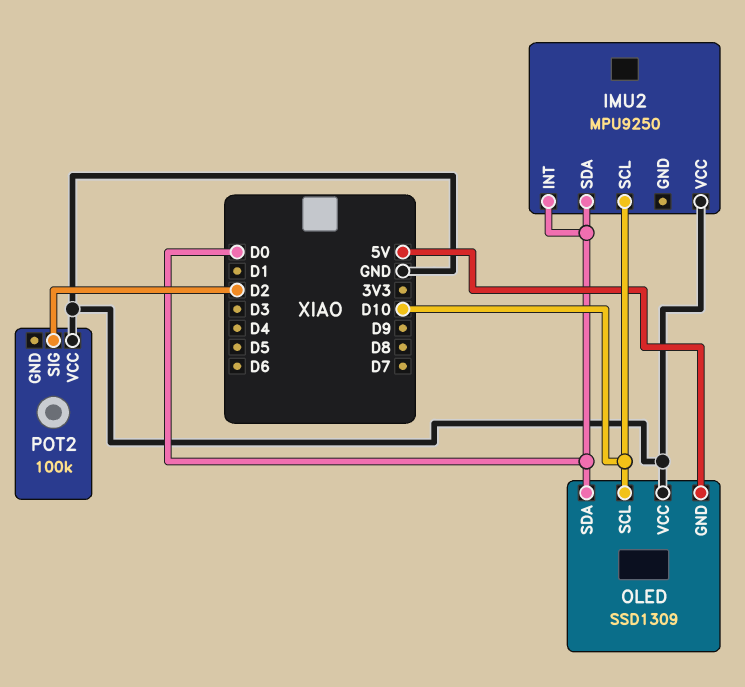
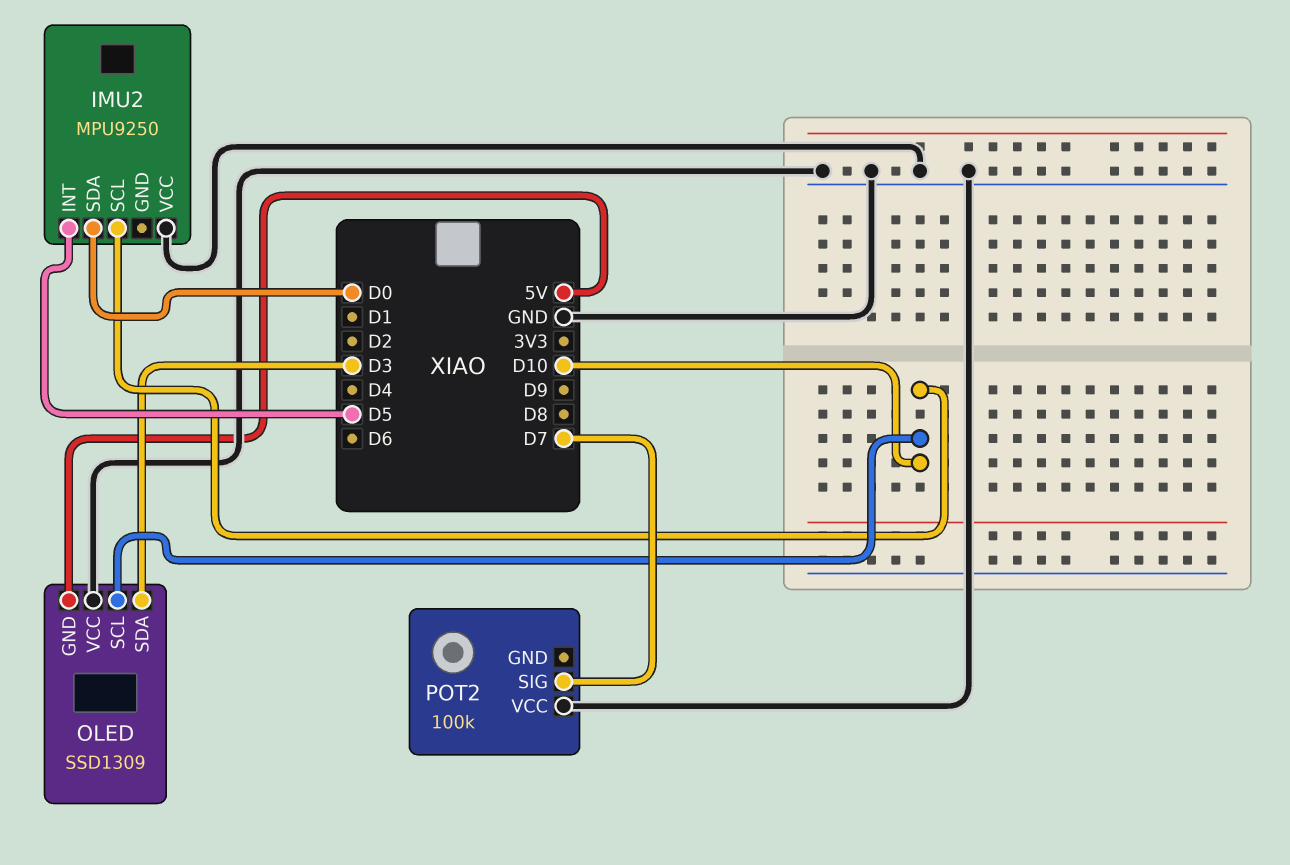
IMU2 pin INT: D0 -> D5
OLED pin SDA: D0 -> D3
POT2 pin SIG: D2 -> D7

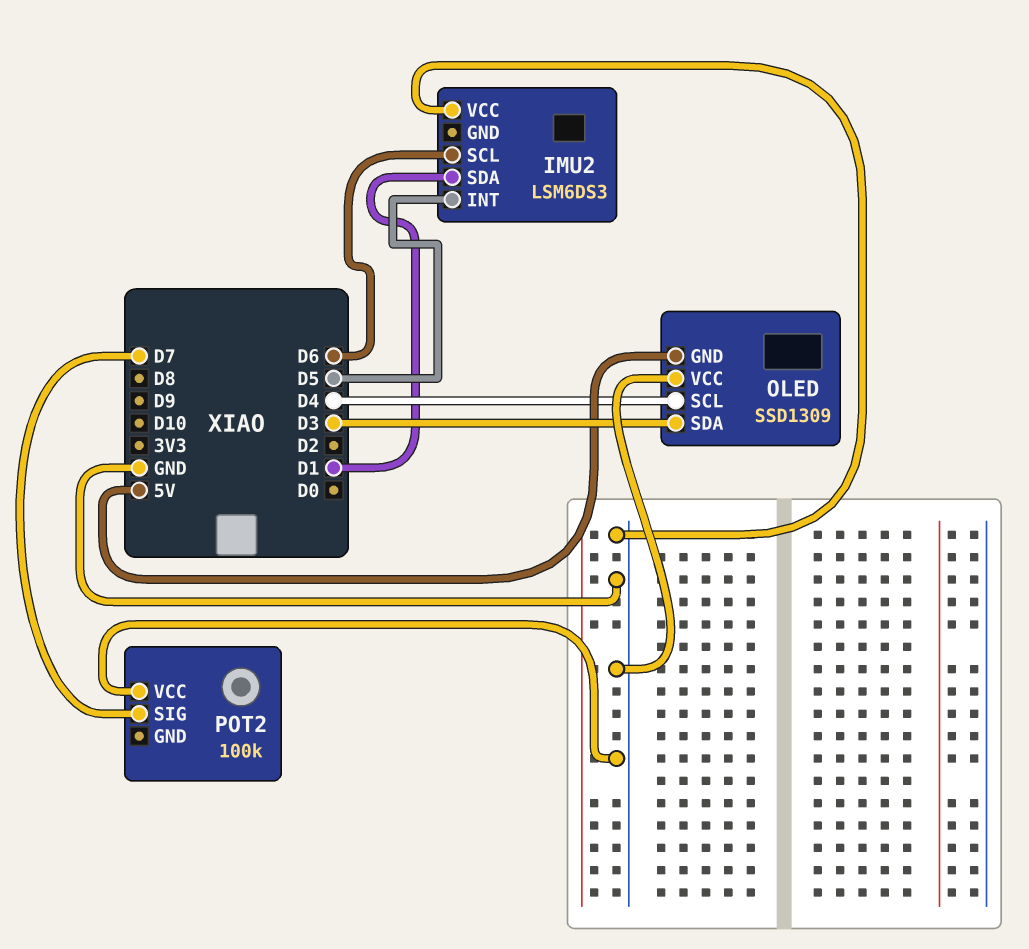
IMU2: MPU9250 -> LSM6DS3
IMU2 pin SCL: D10 -> D6
IMU2 pin SDA: D0 -> D1
OLED pin SCL: D10 -> D4

